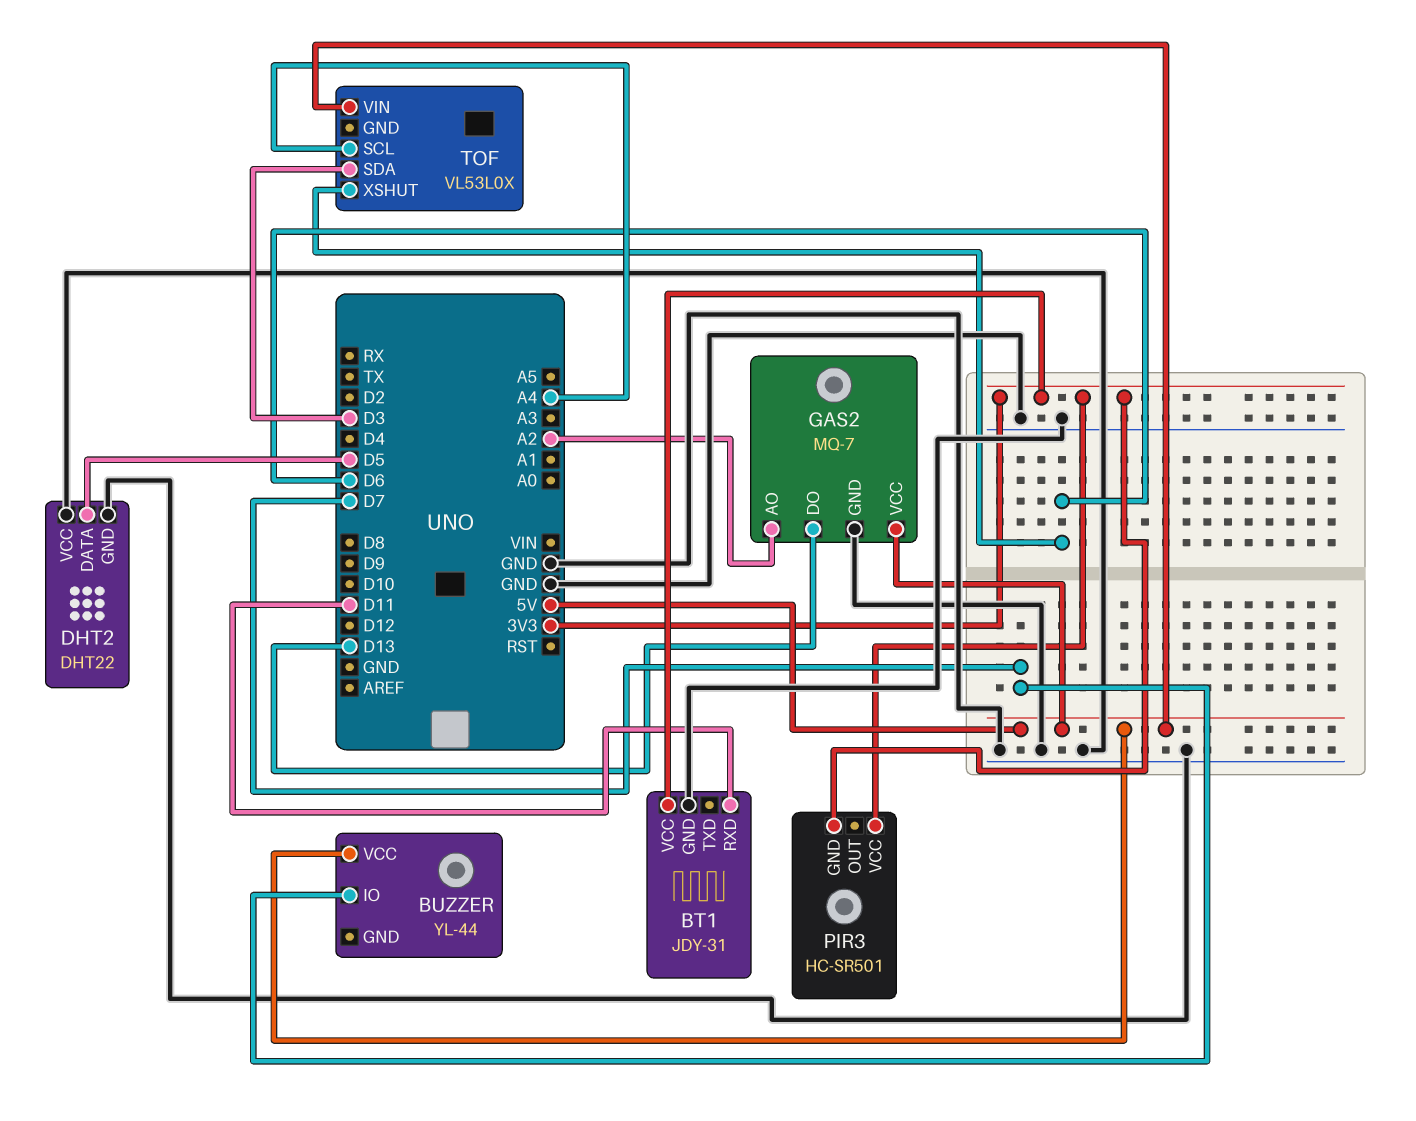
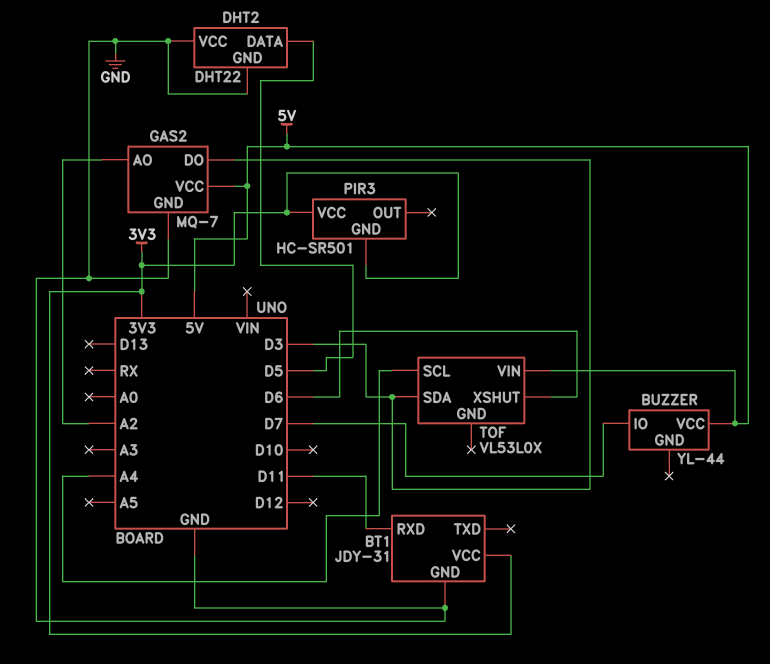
GAS2 pin DO: D13 -> D3

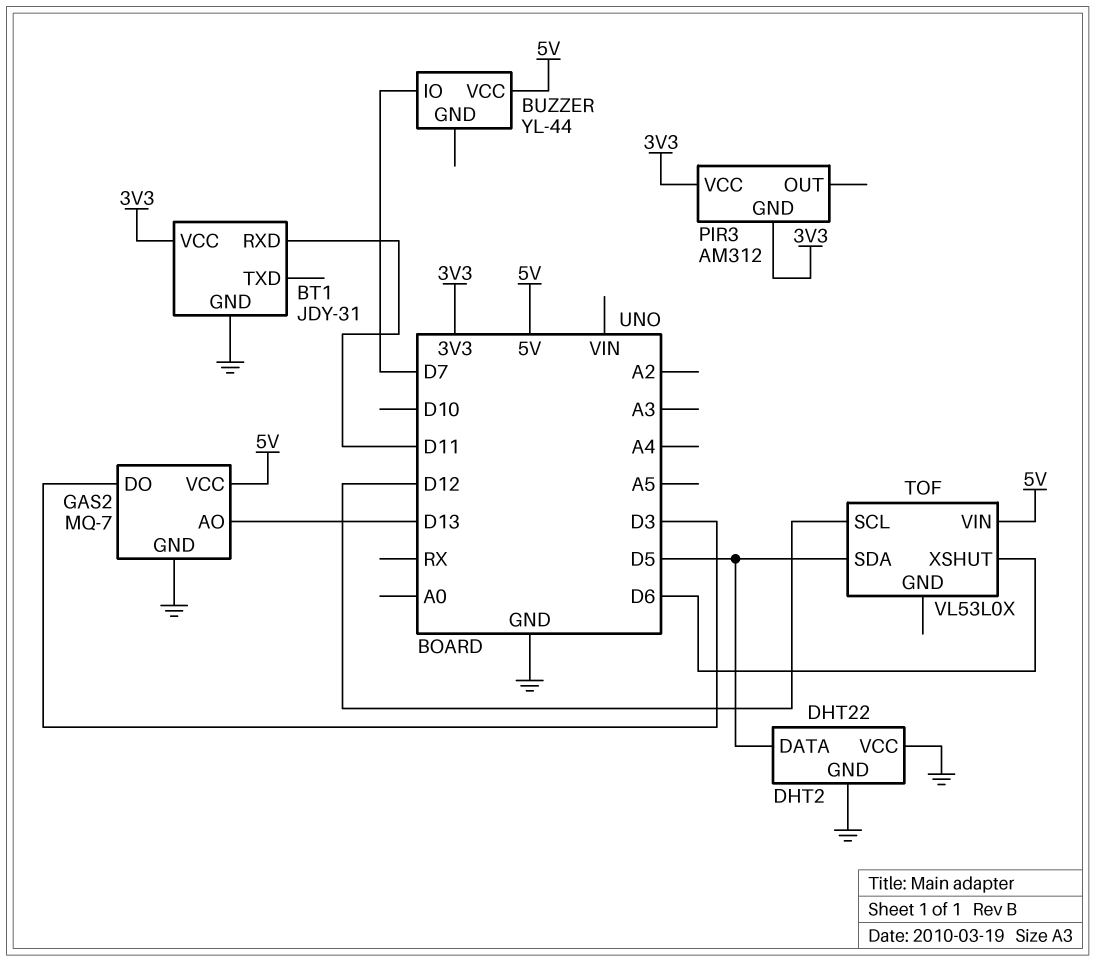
GAS2 pin AO: A2 -> D13
PIR3: HC-SR501 -> AM312
TOF pin SCL: A4 -> D12
TOF pin SDA: D3 -> D5

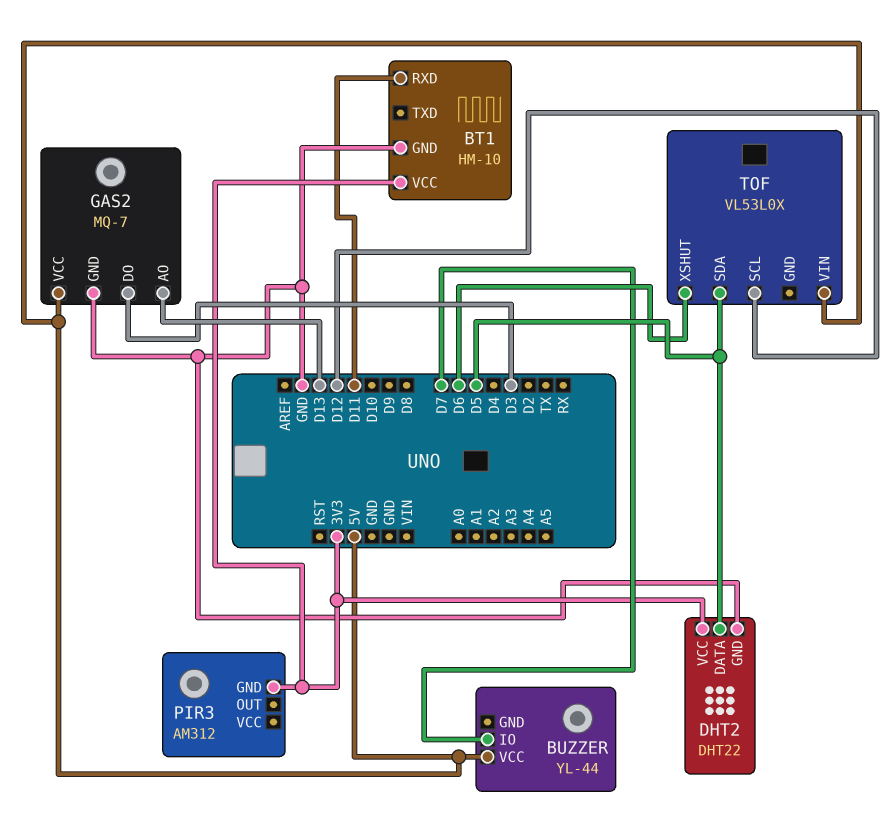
BT1: JDY-31 -> HM-10
DHT2 pin VCC: GND -> 3V3
PIR3 pin VCC: 3V3 -> none

